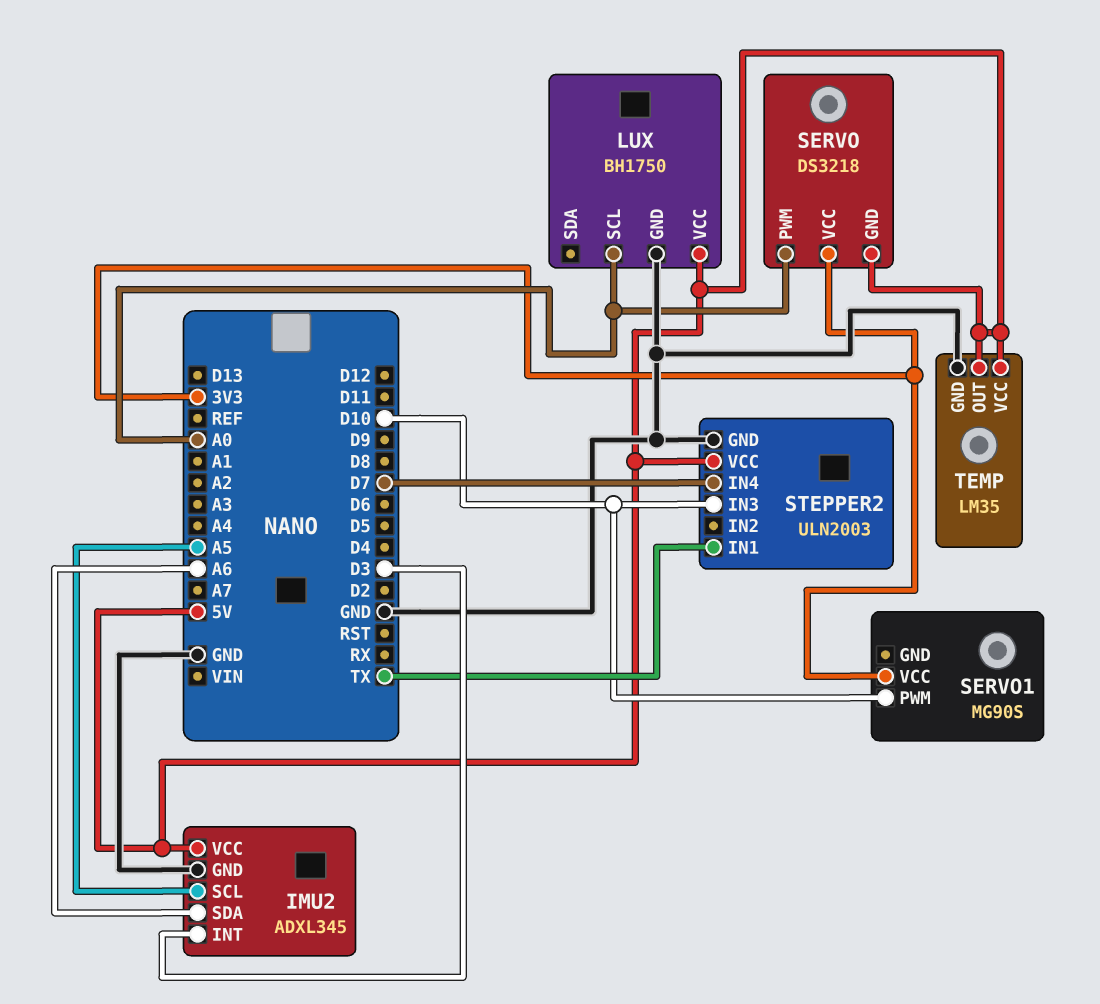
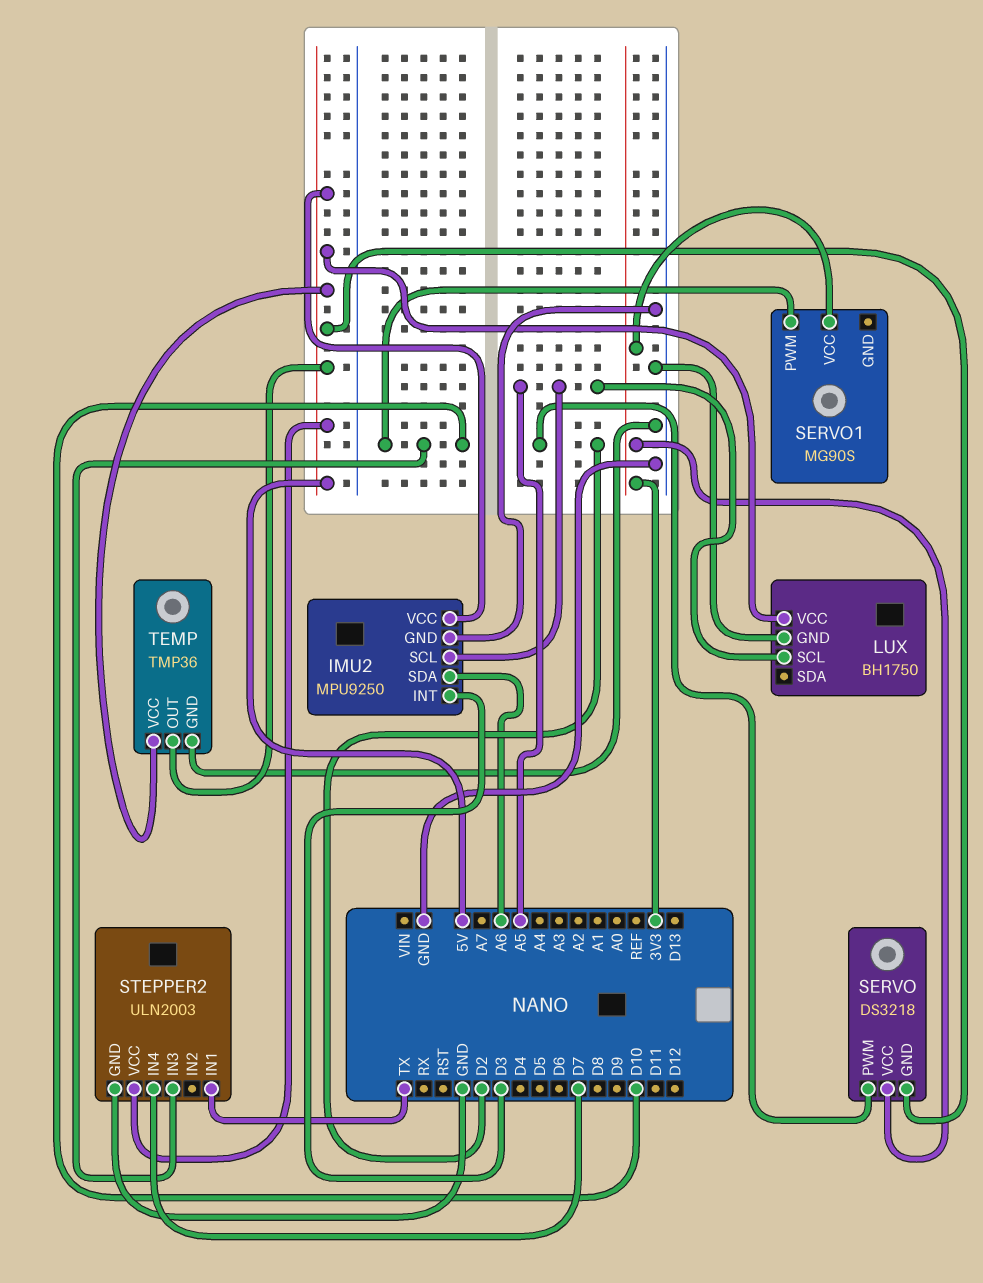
IMU2: ADXL345 -> MPU9250
LUX pin SCL: A0 -> A5
SERVO pin PWM: A0 -> D2
TEMP: LM35 -> TMP36

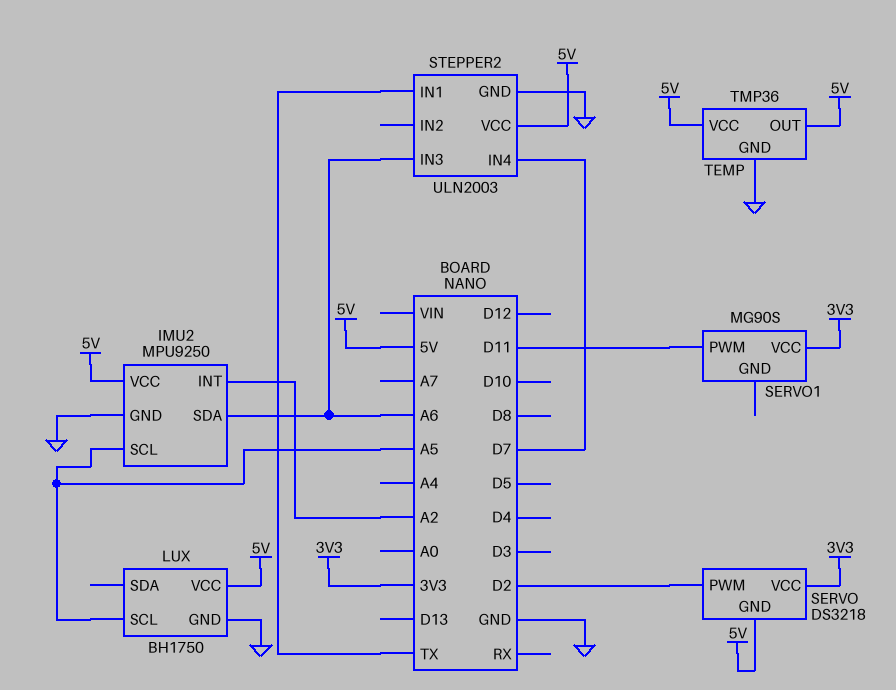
IMU2 pin INT: D3 -> A2
SERVO1 pin PWM: D10 -> D11
STEPPER2 pin IN3: D10 -> A6

